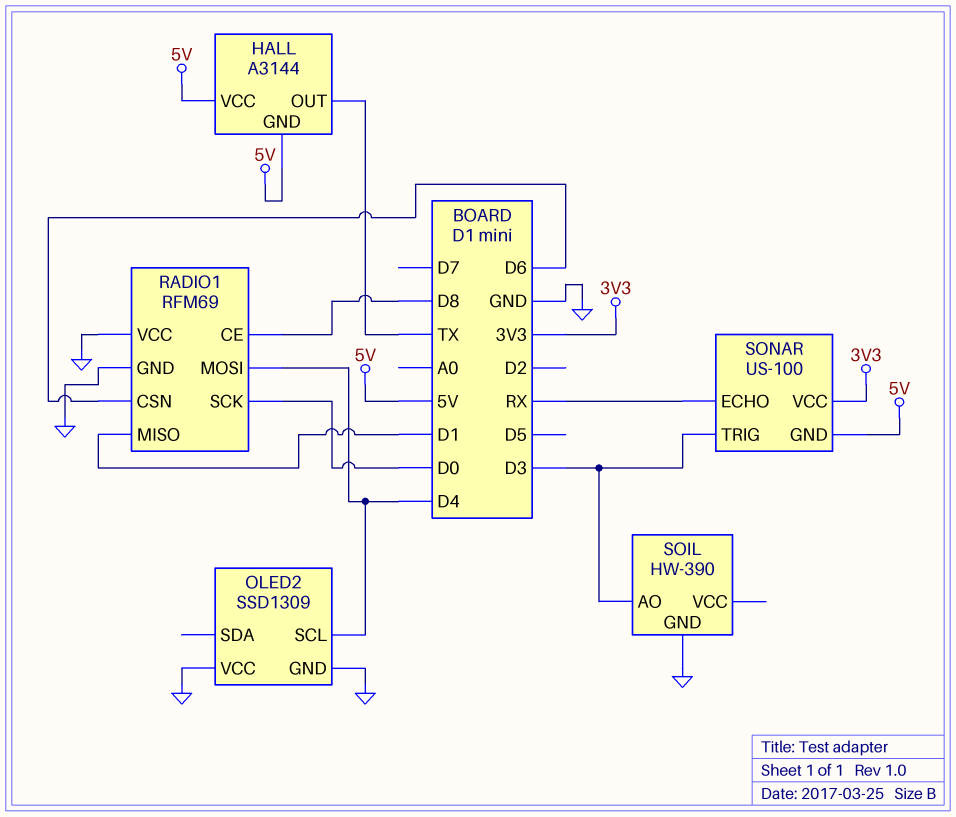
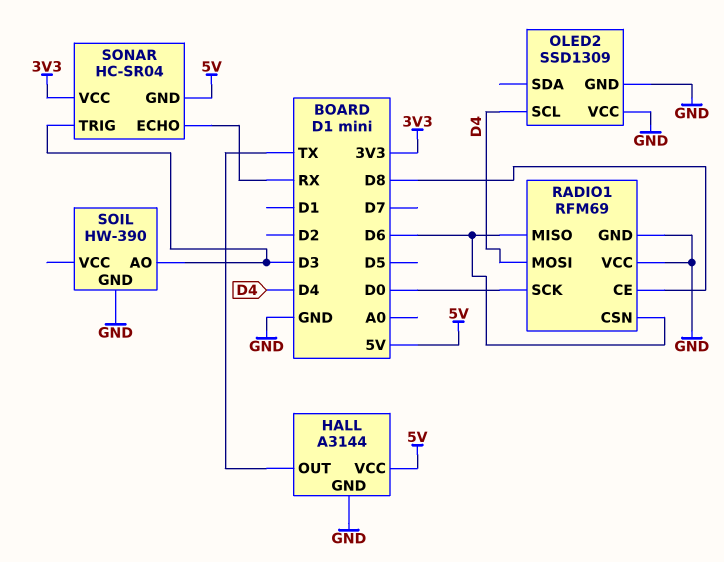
HALL pin GND: 5V -> GND
RADIO1 pin MISO: D1 -> D6
SONAR: US-100 -> HC-SR04

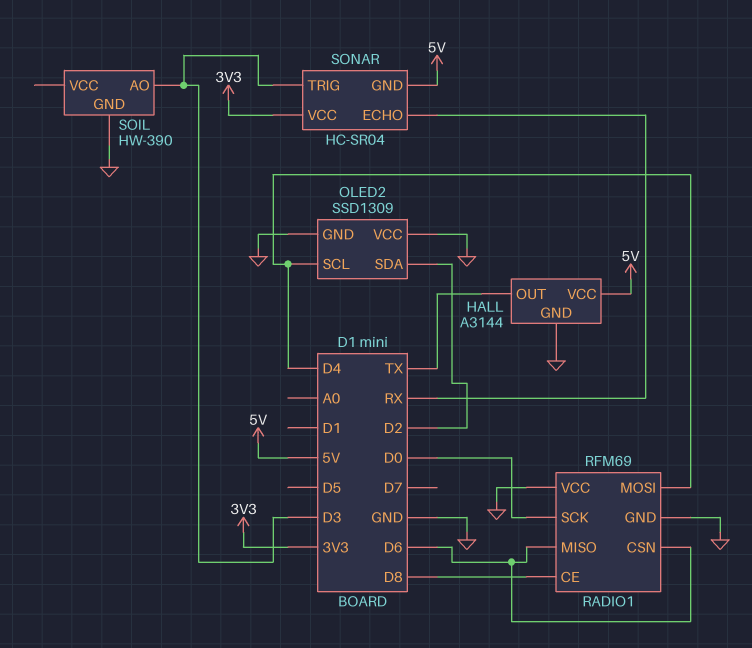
OLED2 pin SDA: none -> D2

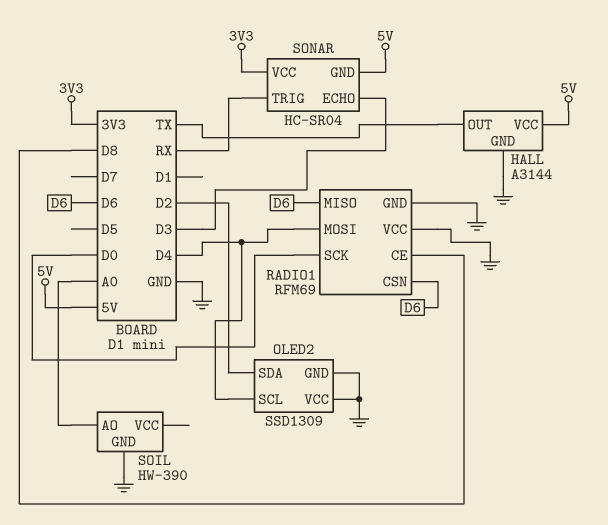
SOIL pin AO: D3 -> A0
SONAR pin ECHO: RX -> D3
SONAR pin TRIG: D3 -> RX

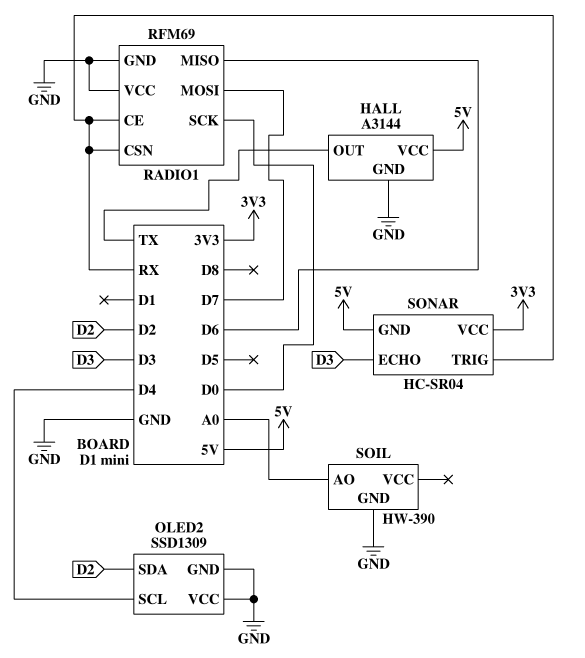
RADIO1 pin CE: D8 -> RX
RADIO1 pin CSN: D6 -> RX
RADIO1 pin MOSI: D4 -> D7

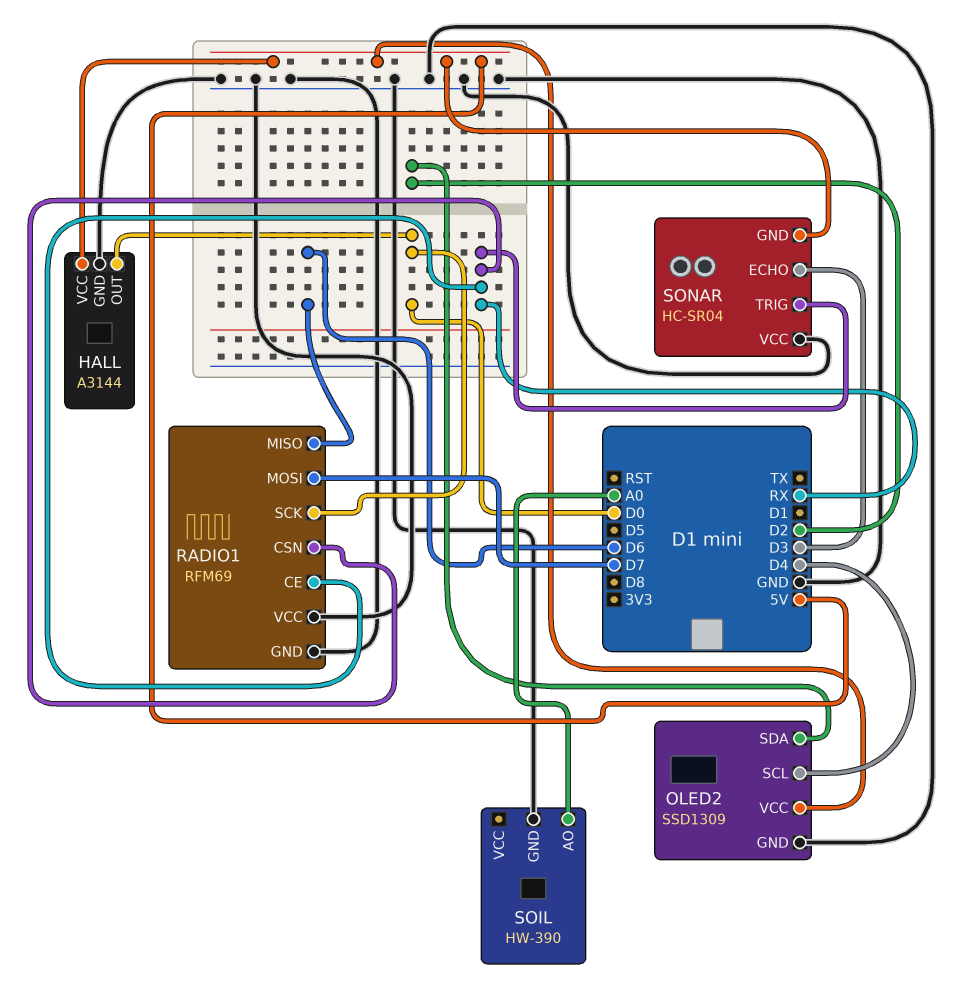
HALL pin OUT: TX -> D0
OLED2 pin VCC: GND -> 5V
SONAR pin VCC: 3V3 -> GND

